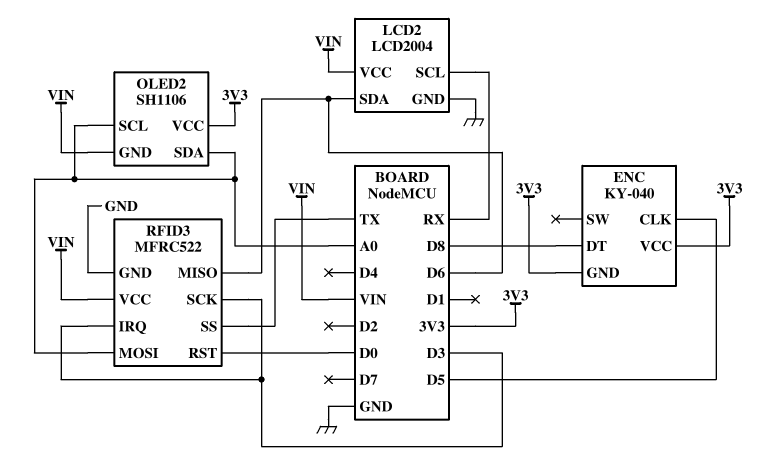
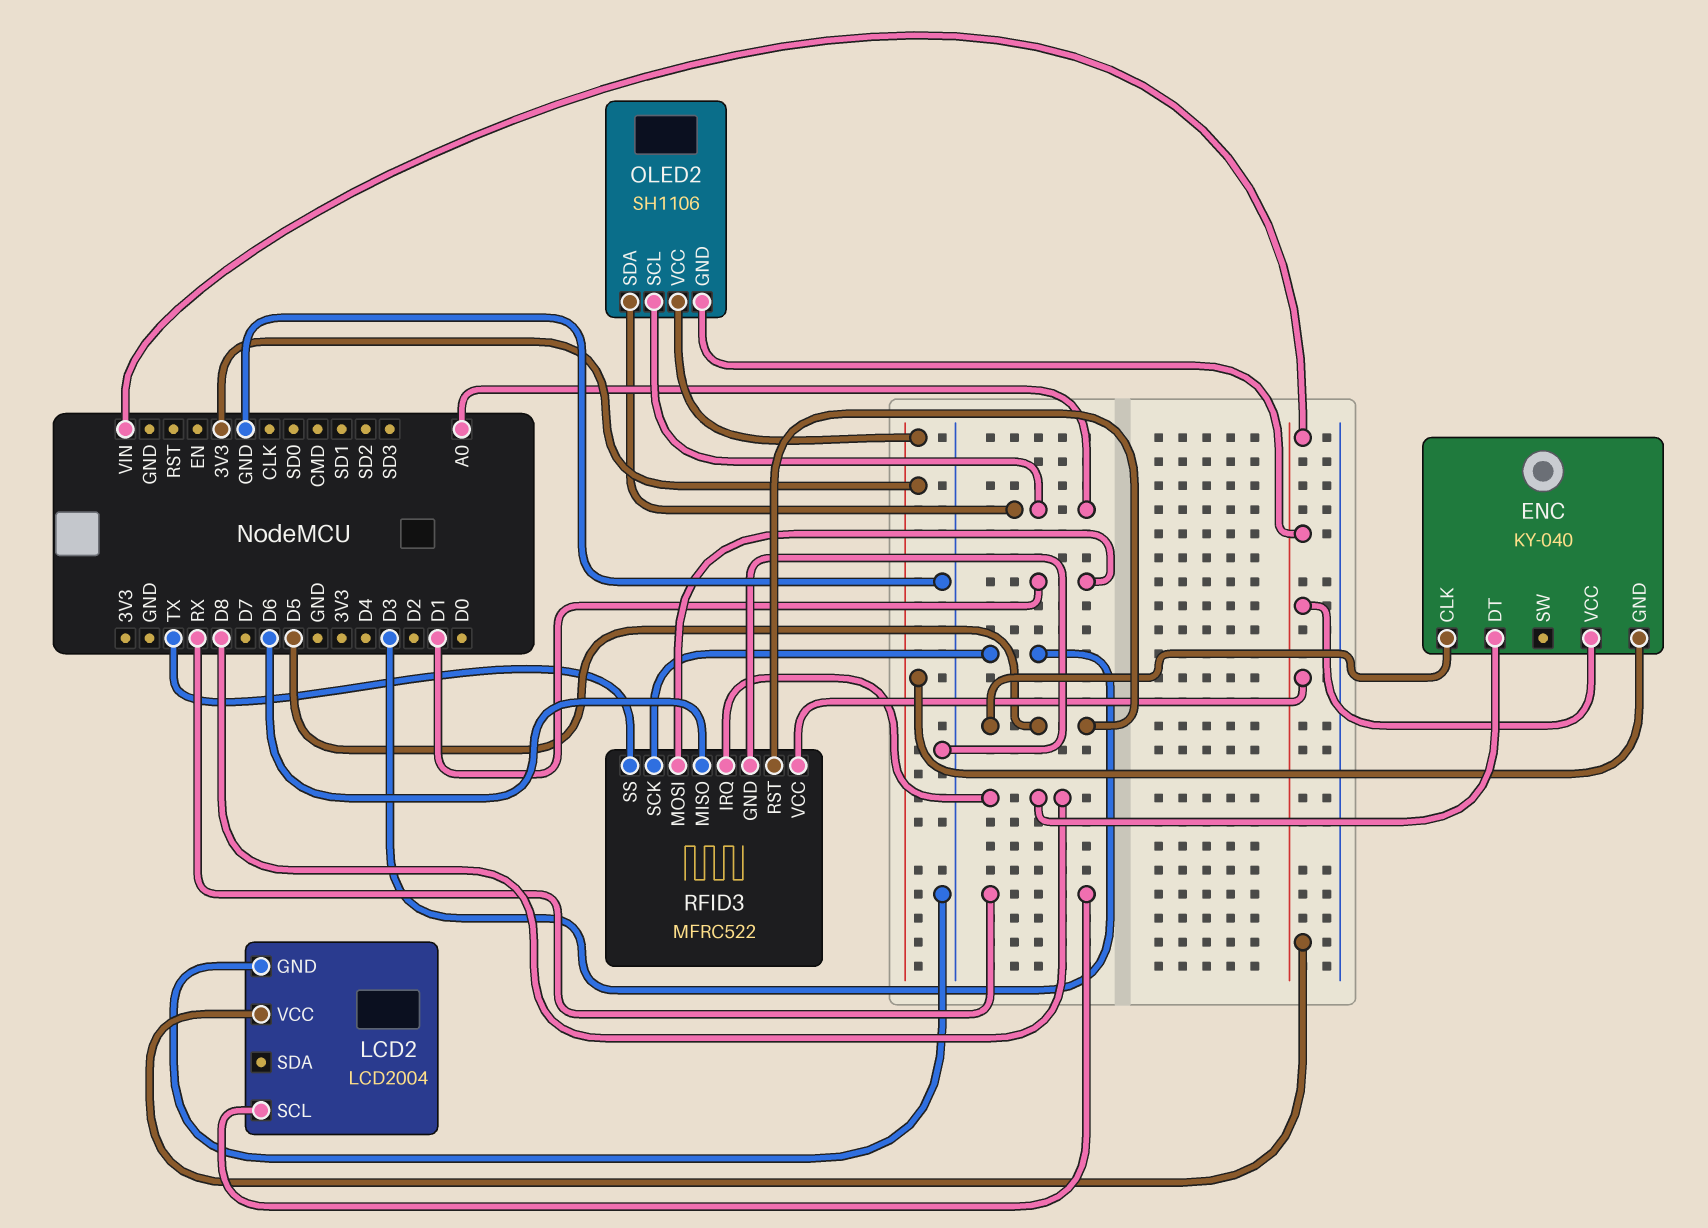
ENC pin VCC: 3V3 -> VIN
LCD2 pin SDA: D6 -> none
RFID3 pin IRQ: D3 -> D8
RFID3 pin MOSI: A0 -> D1
RFID3 pin RST: D0 -> D5

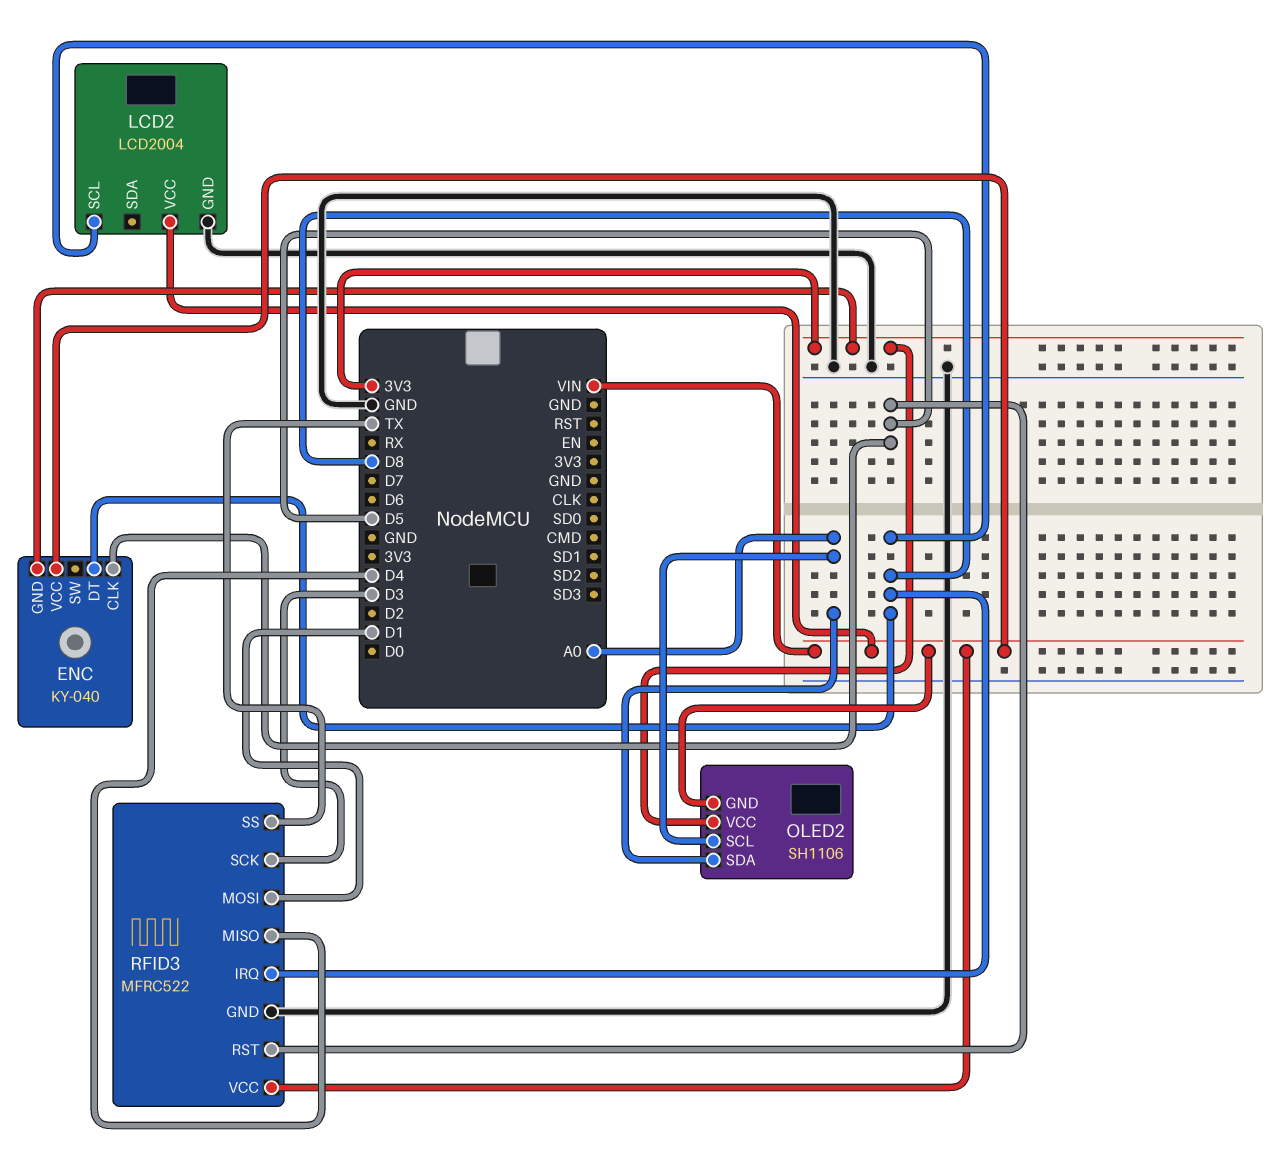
LCD2 pin SCL: RX -> D8
RFID3 pin MISO: D6 -> D4

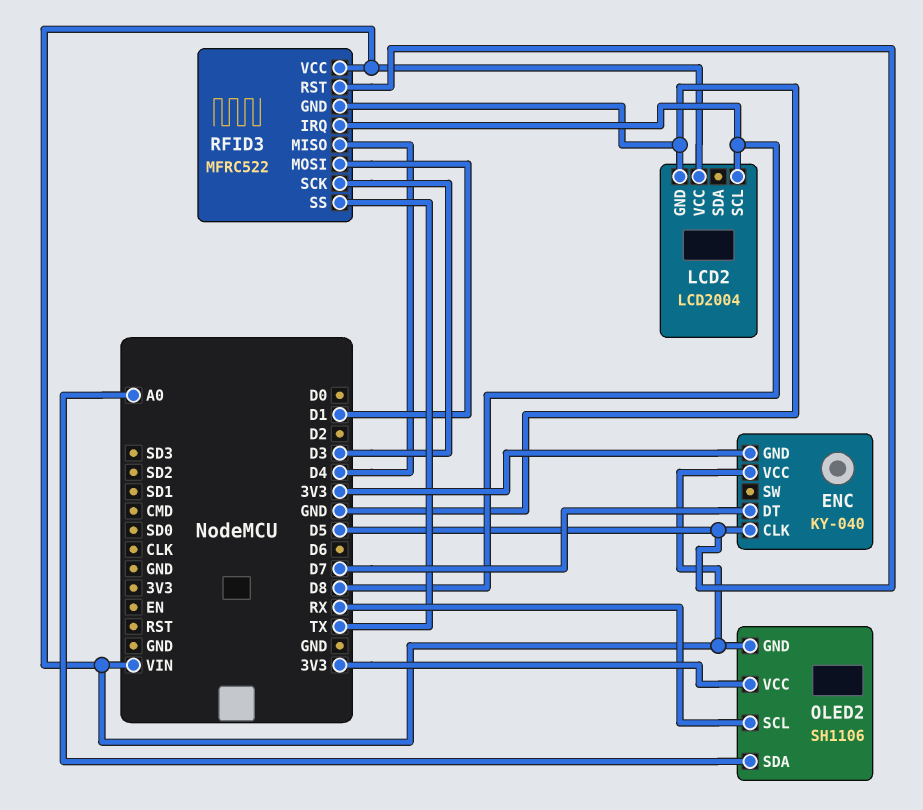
ENC pin DT: D8 -> D7
OLED2 pin SCL: A0 -> RX

